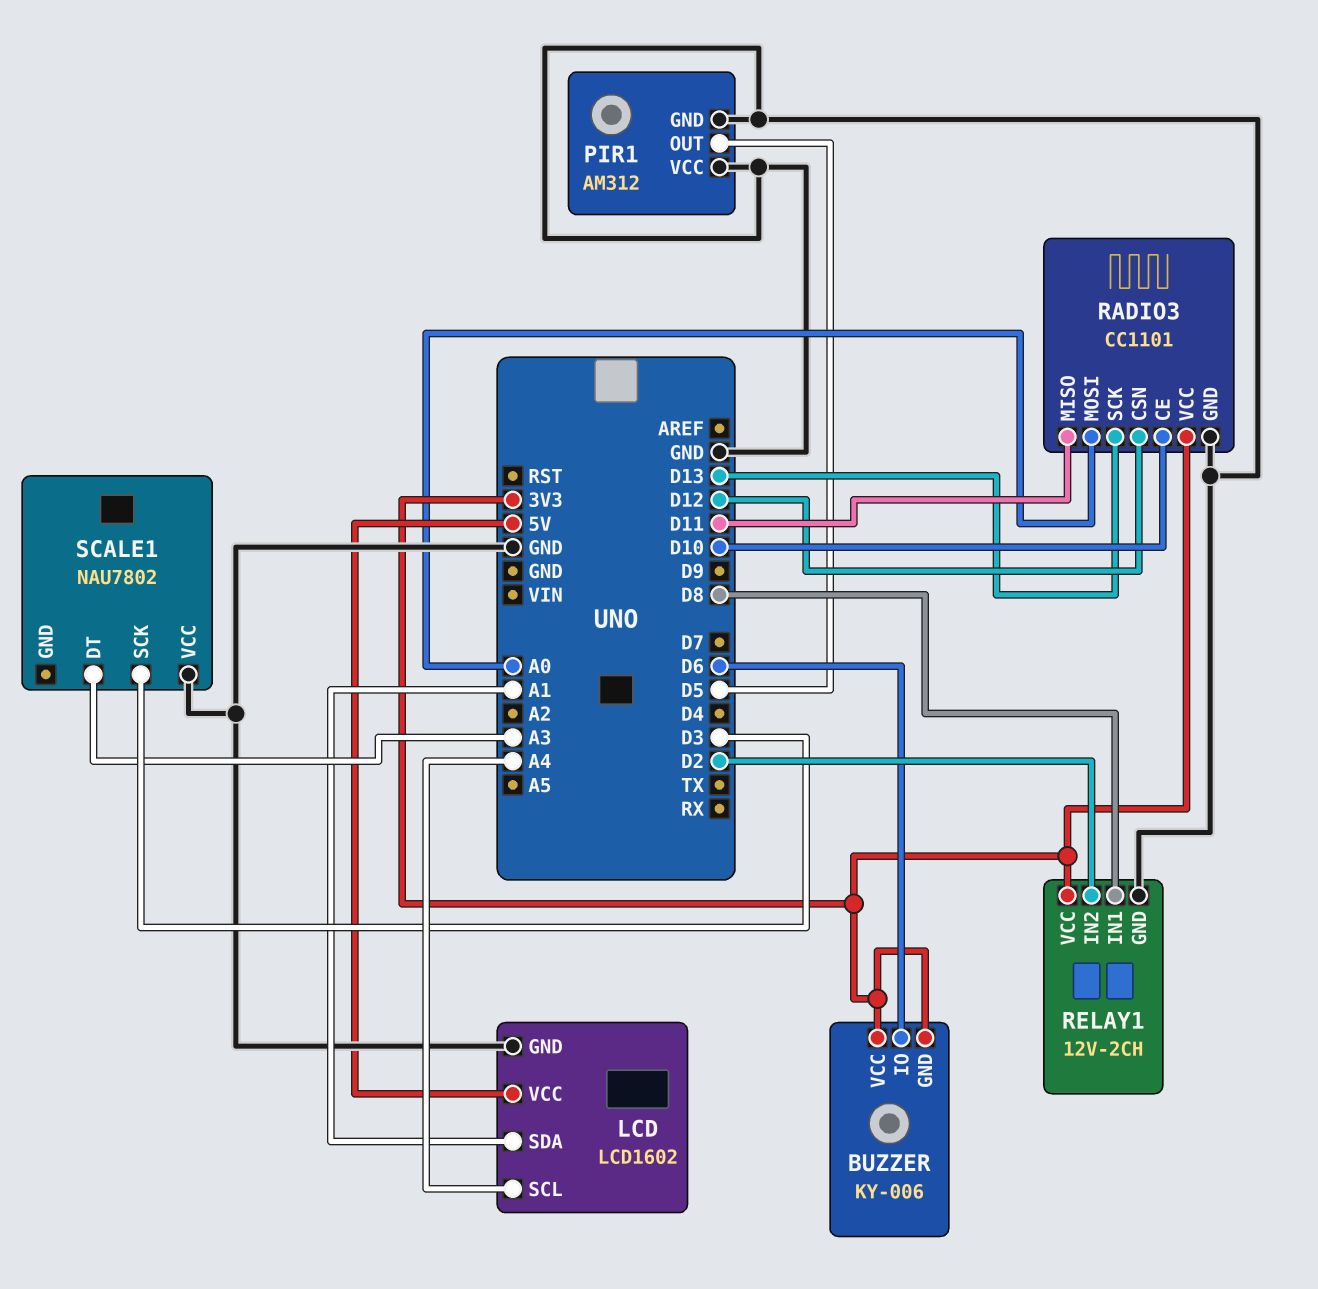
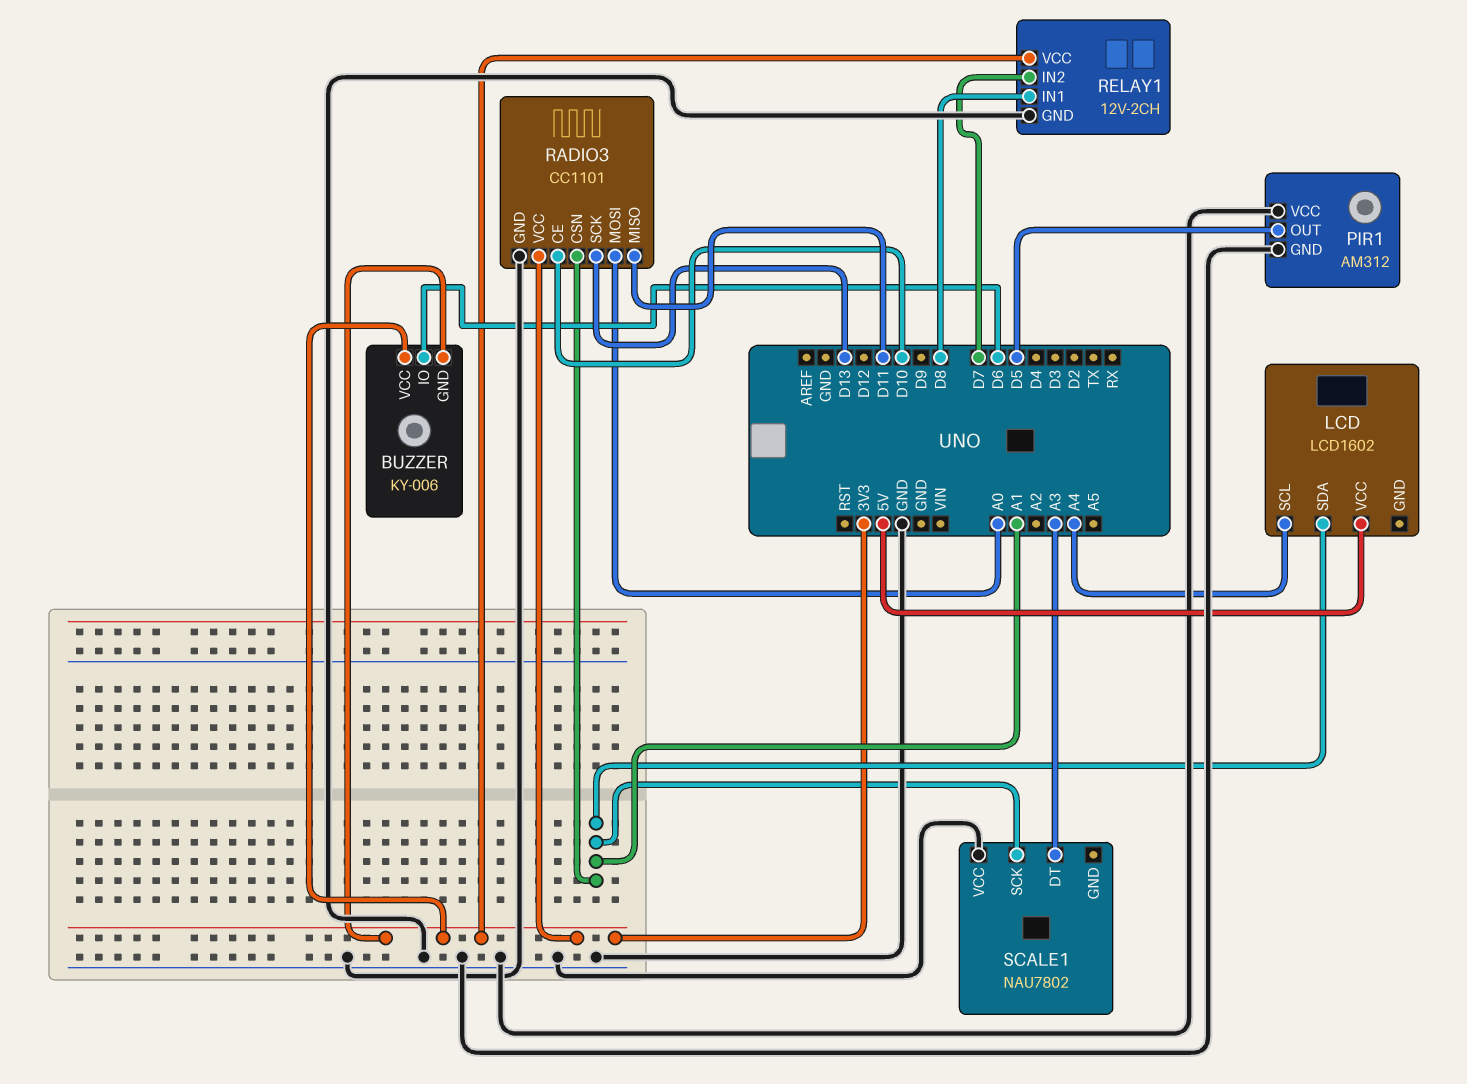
LCD pin GND: GND -> none
RADIO3 pin CSN: D12 -> A1
RELAY1 pin IN2: D2 -> D7
SCALE1 pin SCK: D3 -> A1

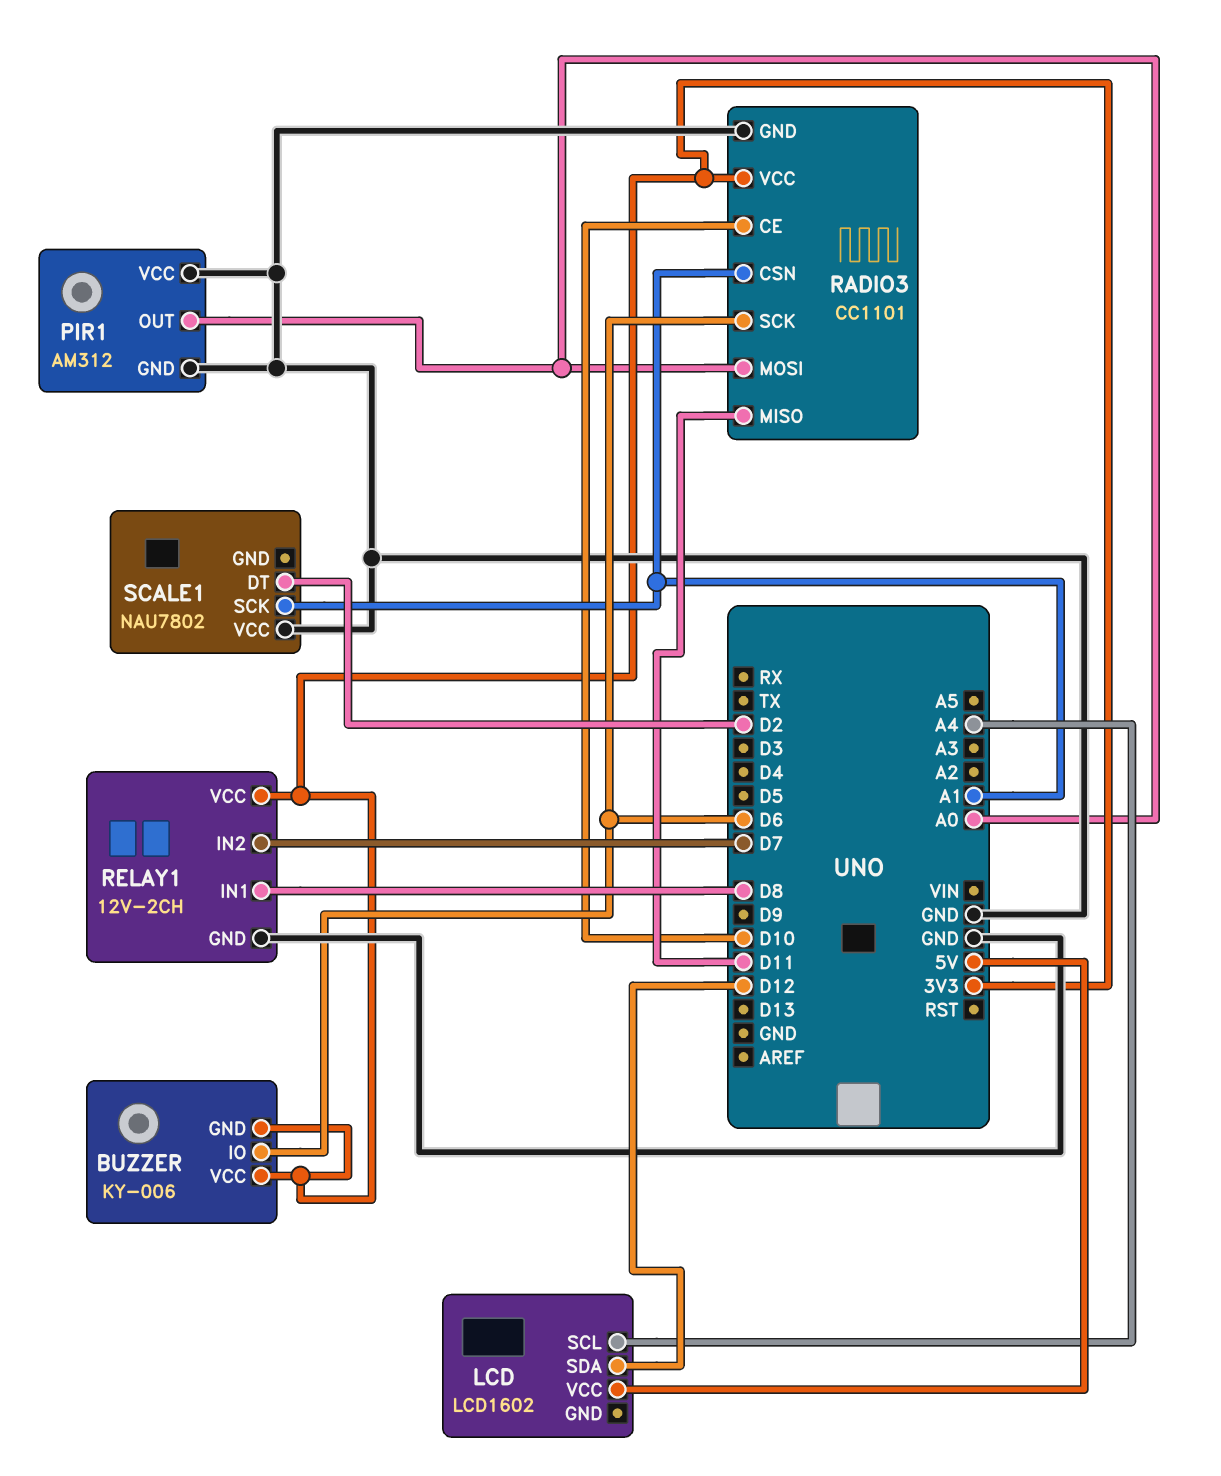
LCD pin SDA: A1 -> D12
PIR1 pin OUT: D5 -> A0
RADIO3 pin SCK: D13 -> D6
SCALE1 pin DT: A3 -> D2

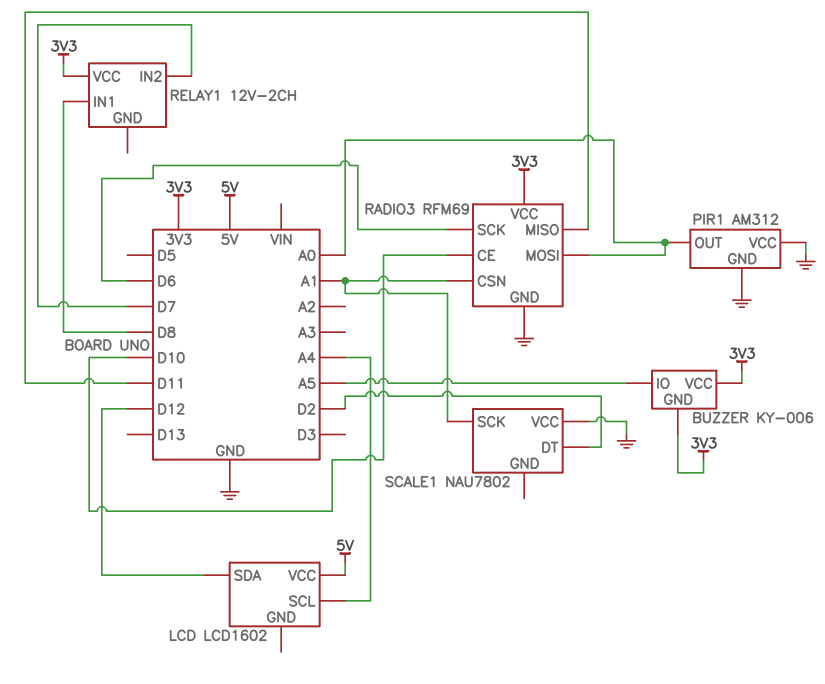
BUZZER pin IO: D6 -> A5
RADIO3: CC1101 -> RFM69
RELAY1 pin GND: GND -> none

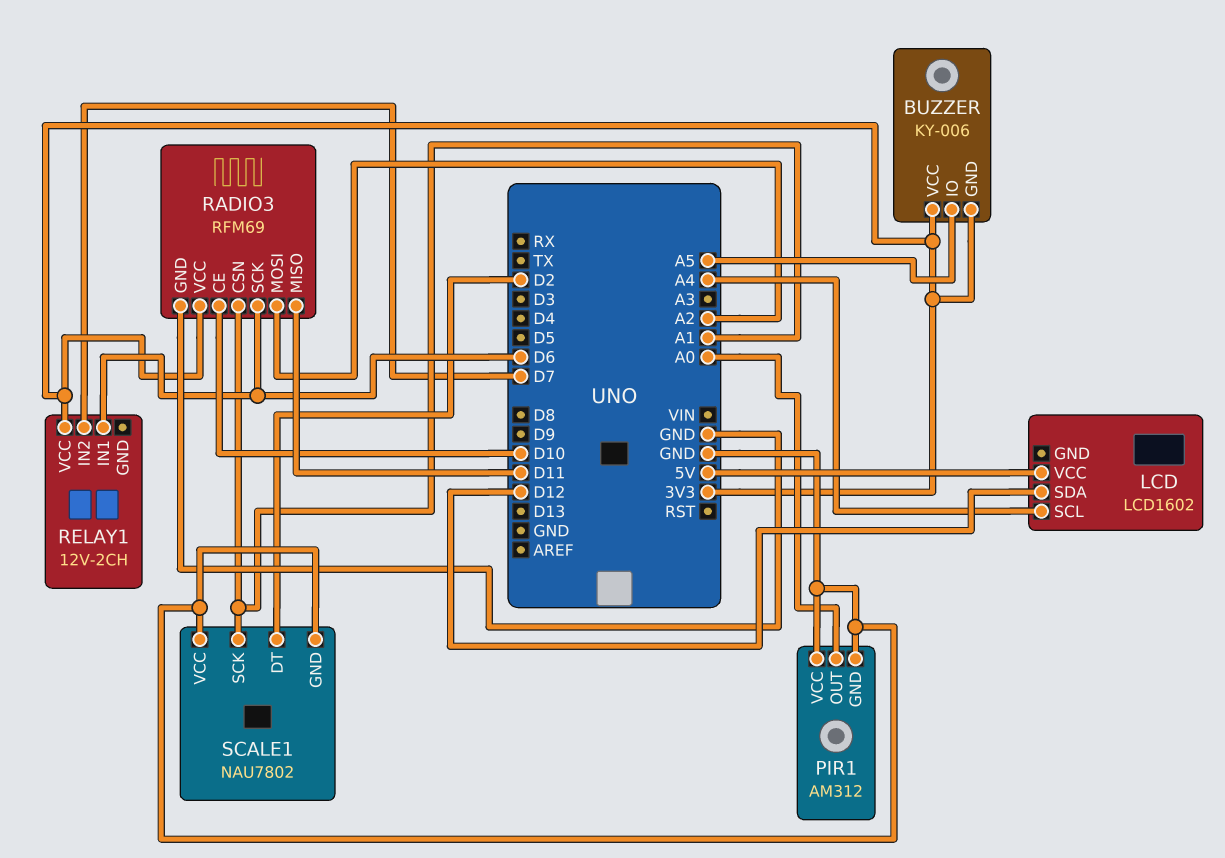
RADIO3 pin MOSI: A0 -> A2
RELAY1 pin IN1: D8 -> D6
SCALE1 pin GND: none -> GND

